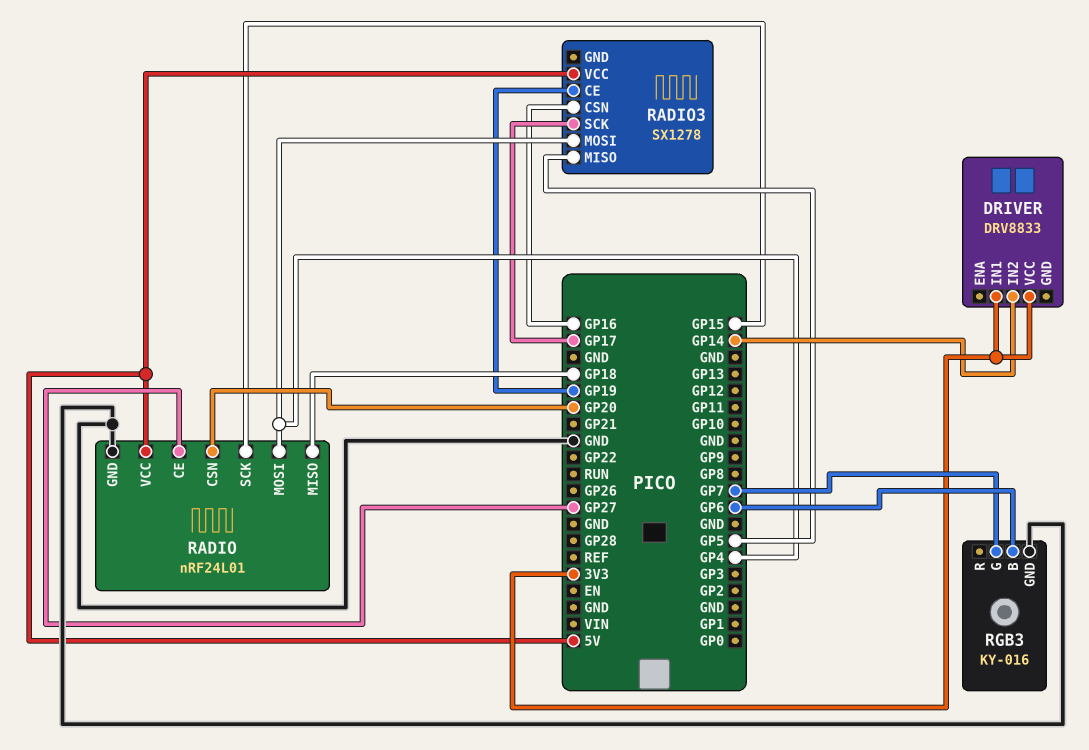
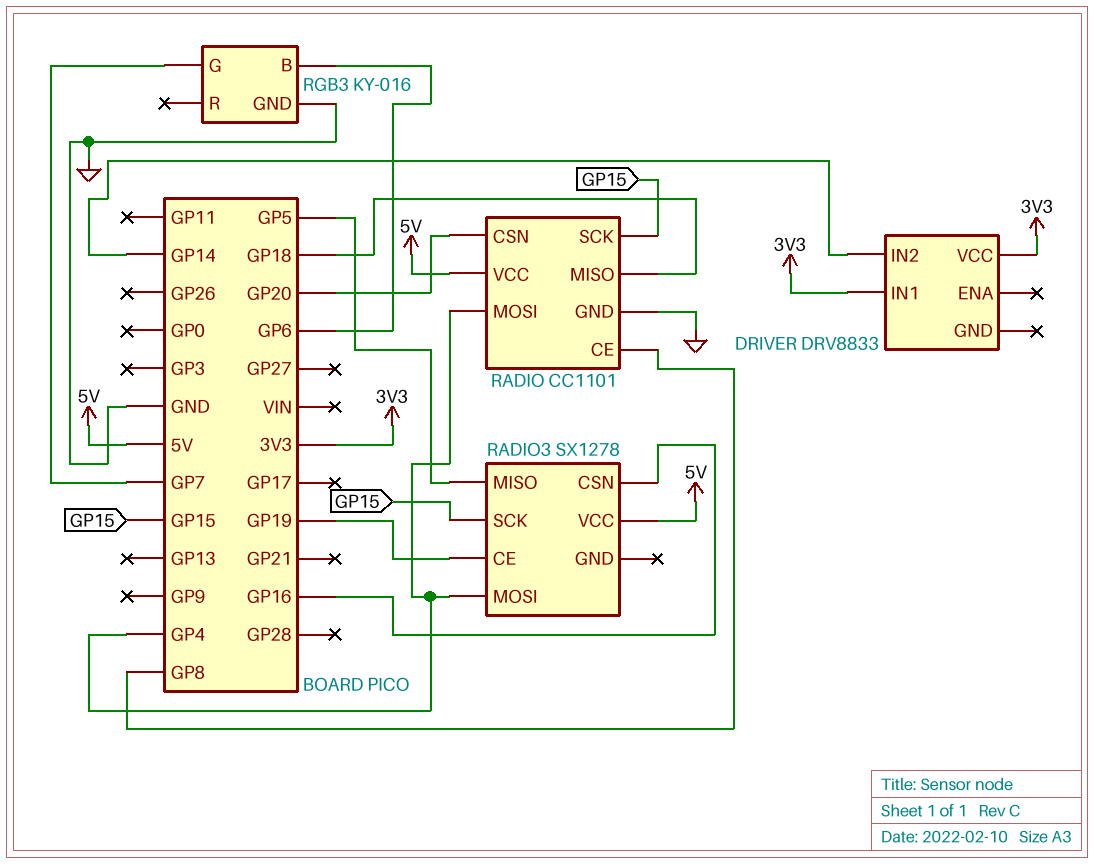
RADIO: nRF24L01 -> CC1101
RADIO pin CE: GP27 -> GP8
RADIO3 pin SCK: GP17 -> GP15

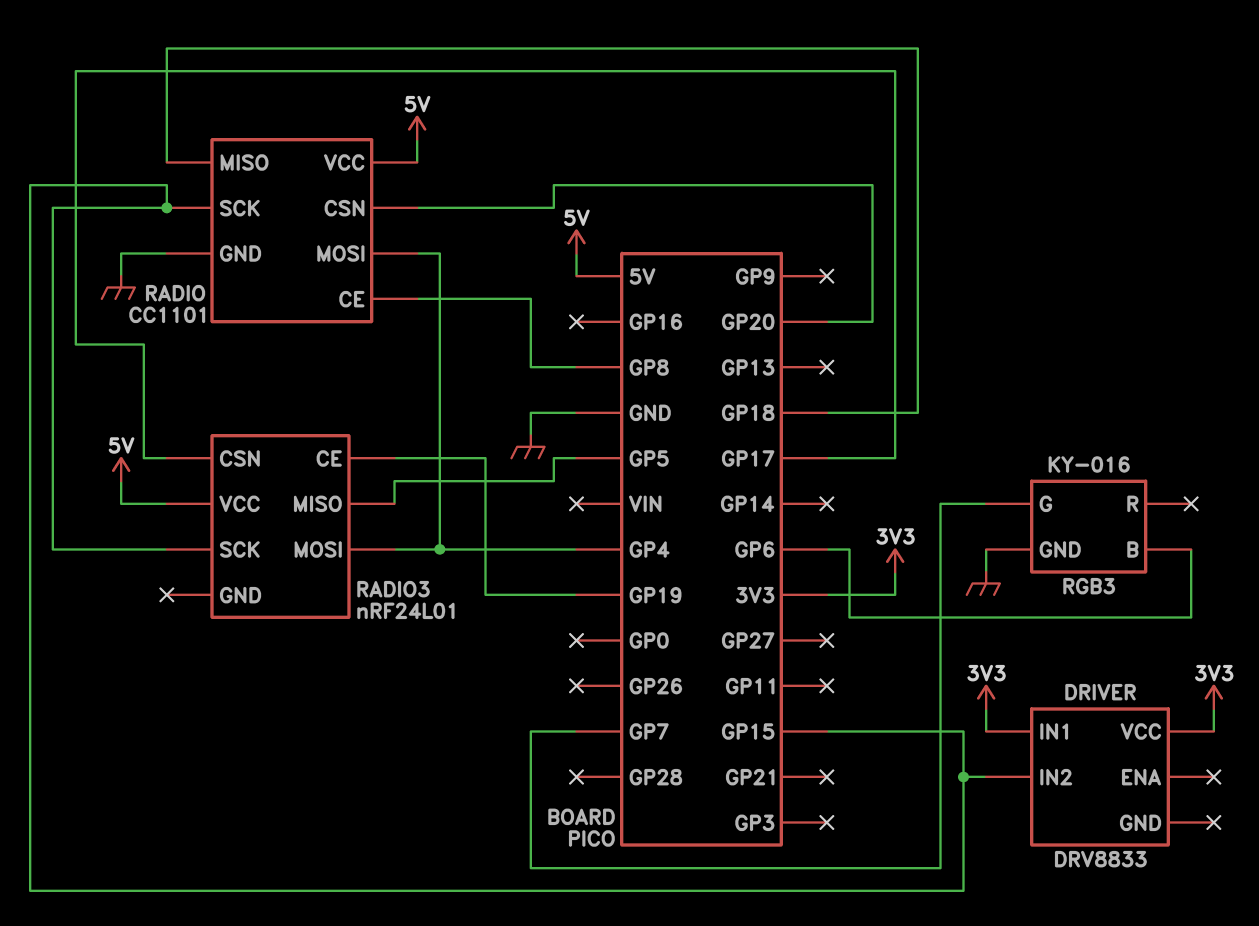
DRIVER pin IN2: GP14 -> GP15
RADIO3: SX1278 -> nRF24L01
RADIO3 pin CSN: GP16 -> GP17

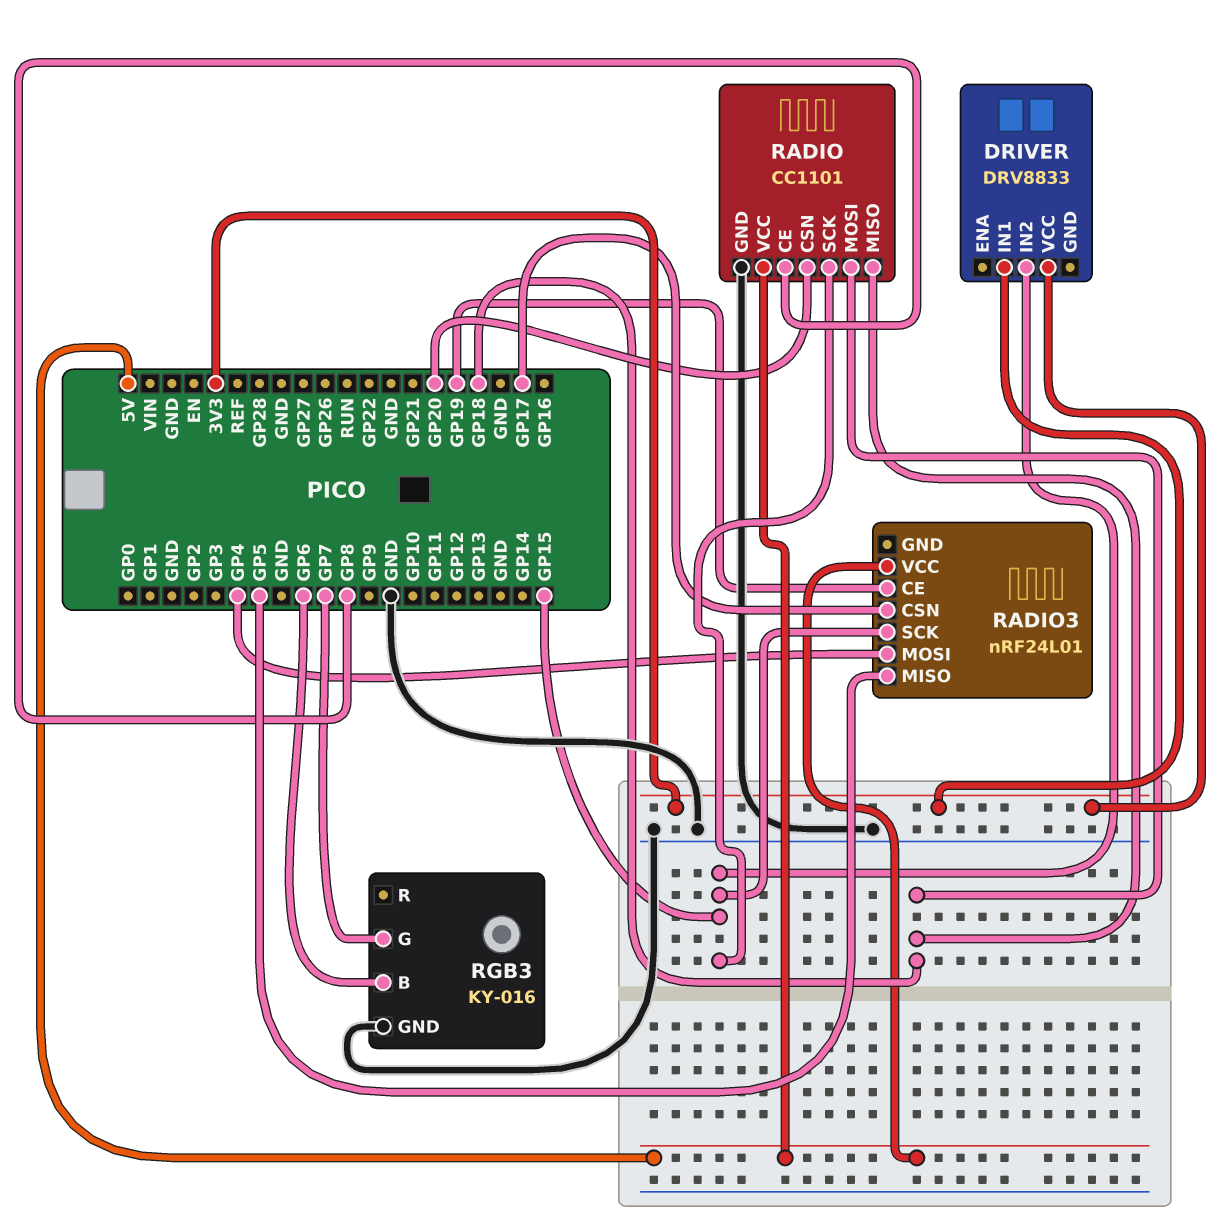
RADIO pin MOSI: GP4 -> GP18

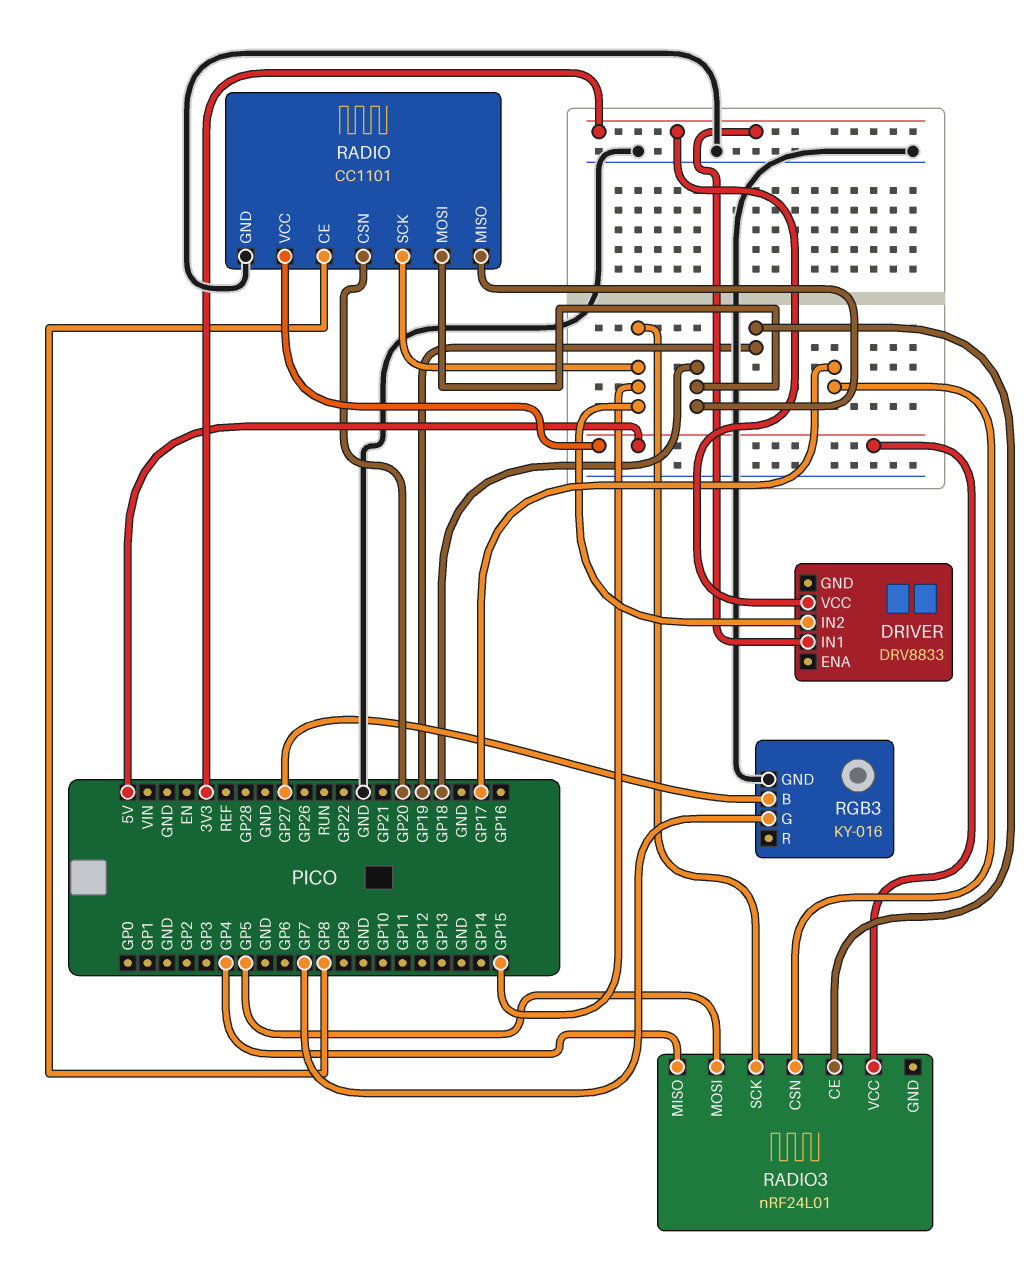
RADIO3 pin MISO: GP5 -> GP4
RADIO3 pin MOSI: GP4 -> GP5
RGB3 pin B: GP6 -> GP27

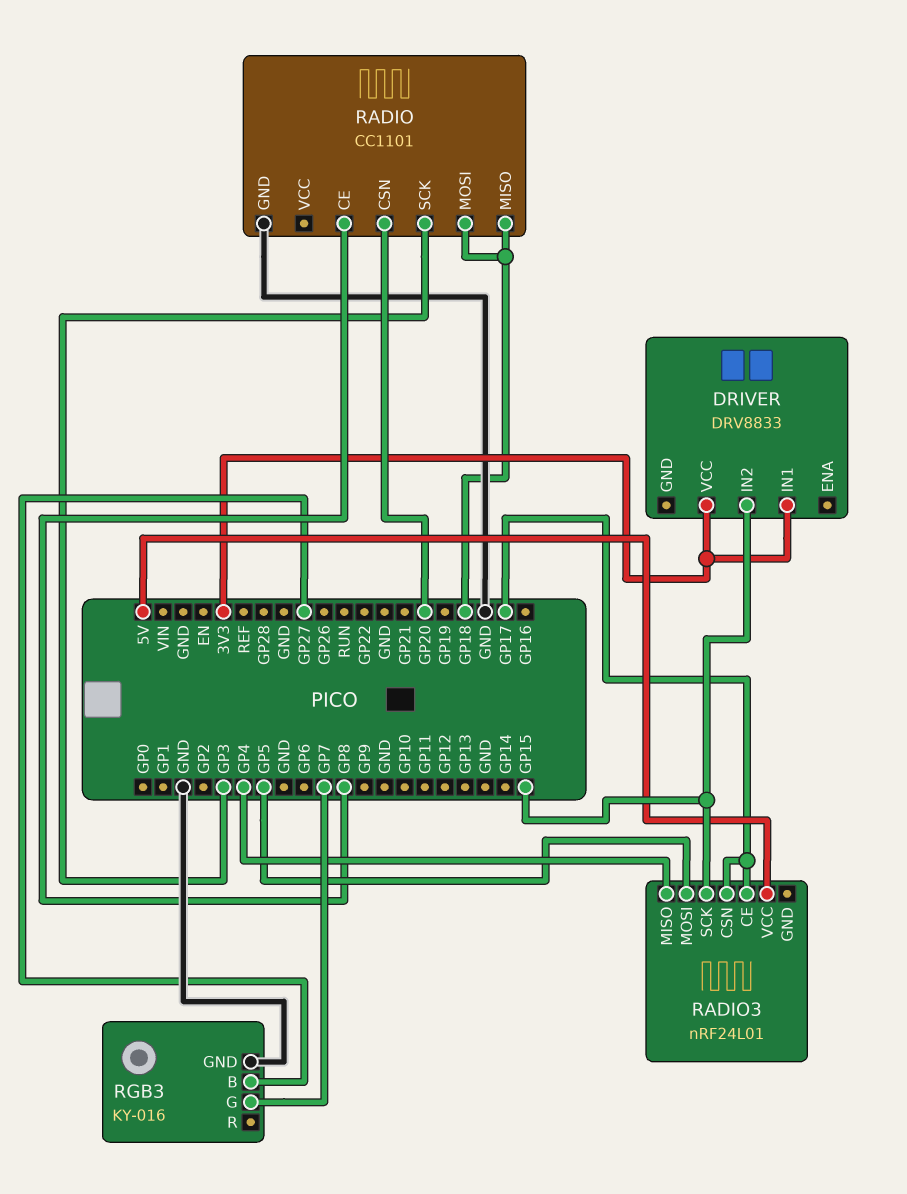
RADIO pin SCK: GP15 -> GP3
RADIO pin VCC: 5V -> none
RADIO3 pin CE: GP19 -> GP17

